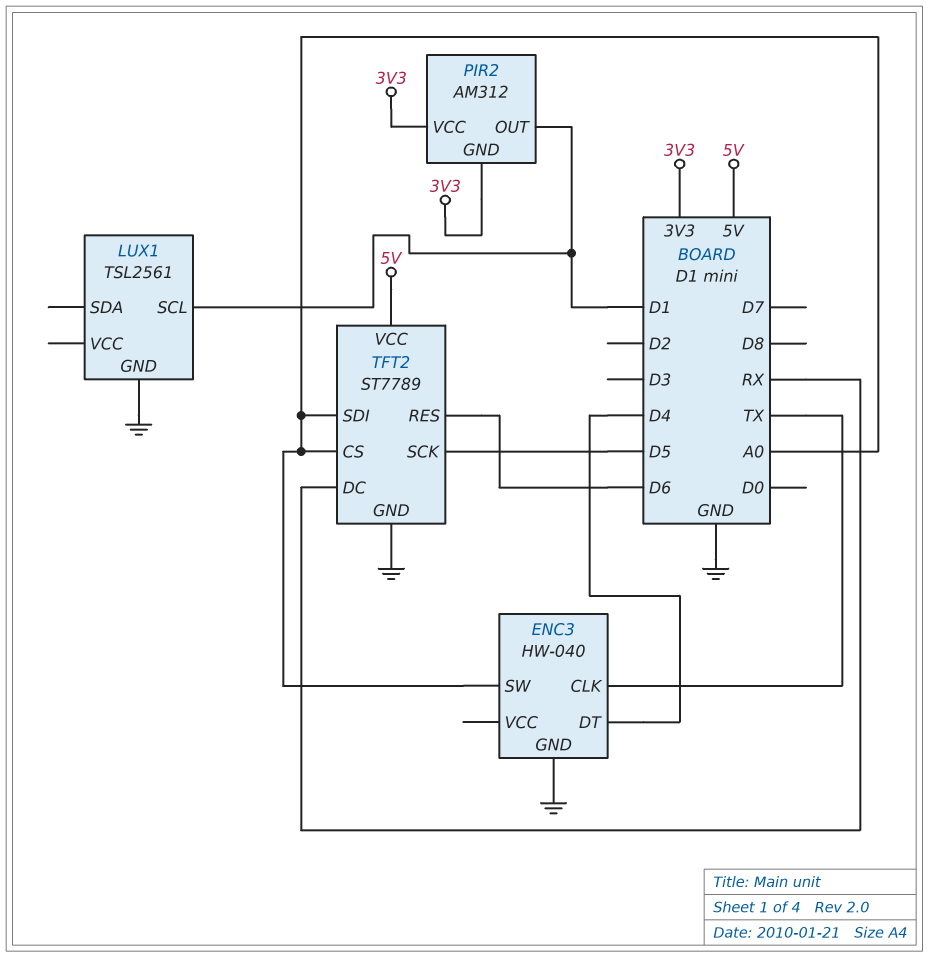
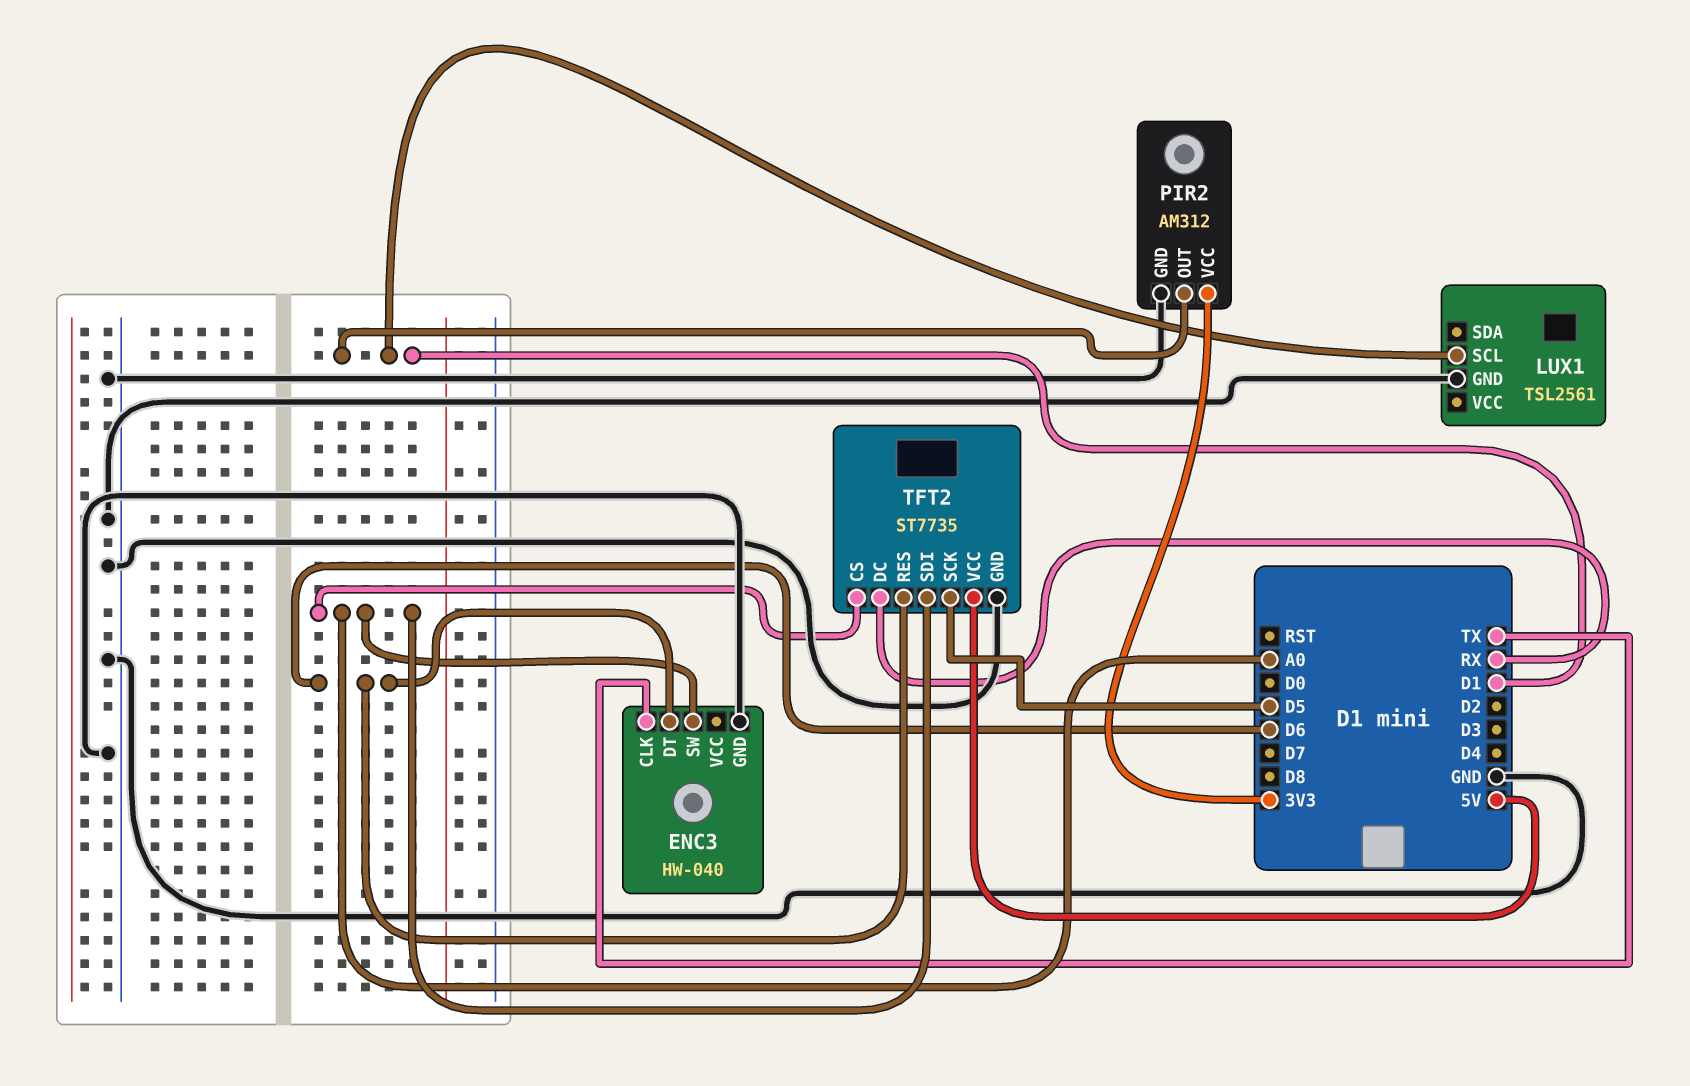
ENC3 pin DT: D4 -> D6
PIR2 pin GND: 3V3 -> GND
TFT2: ST7789 -> ST7735

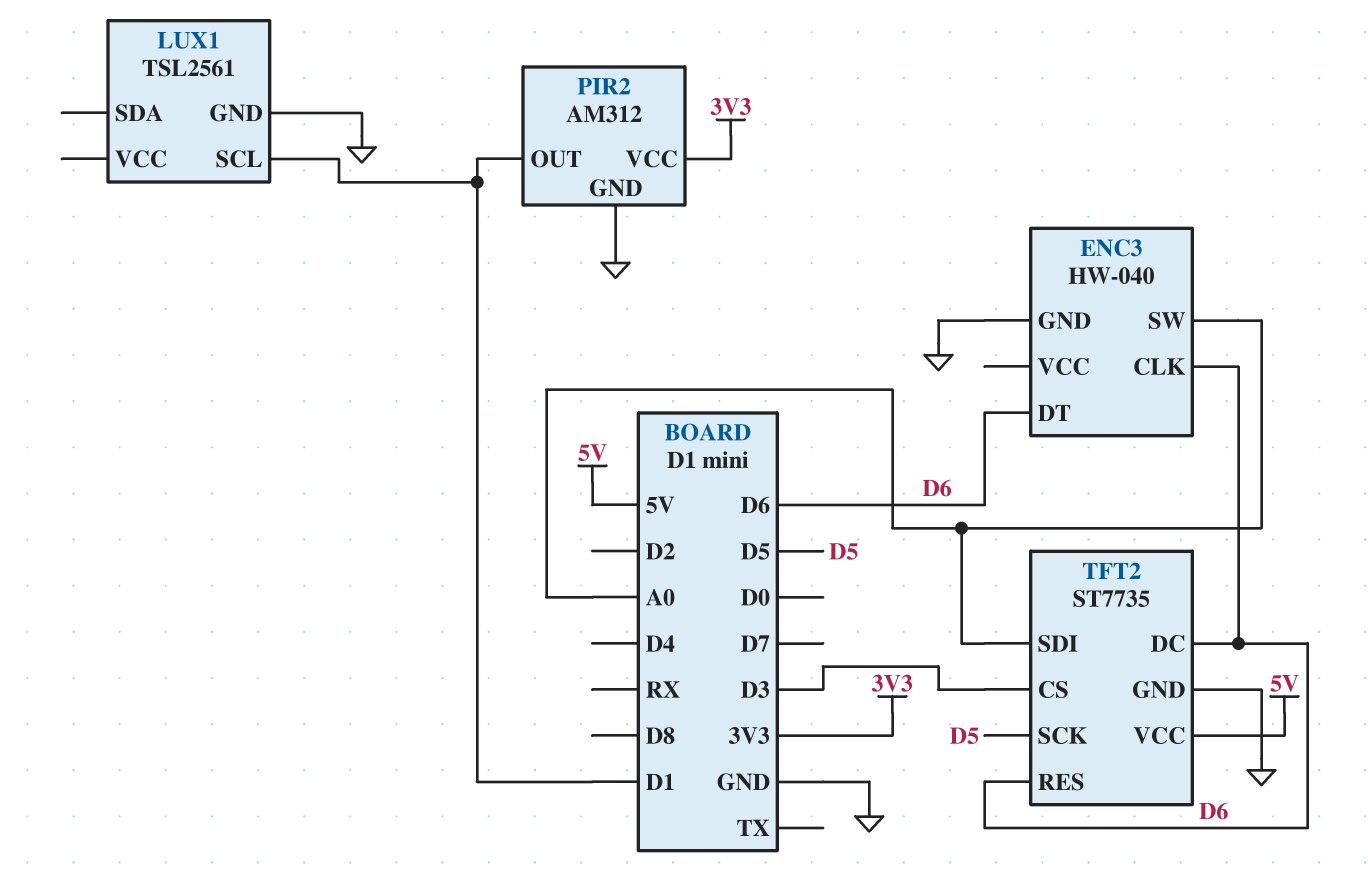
ENC3 pin CLK: TX -> D6
TFT2 pin CS: A0 -> D3
TFT2 pin DC: RX -> D6

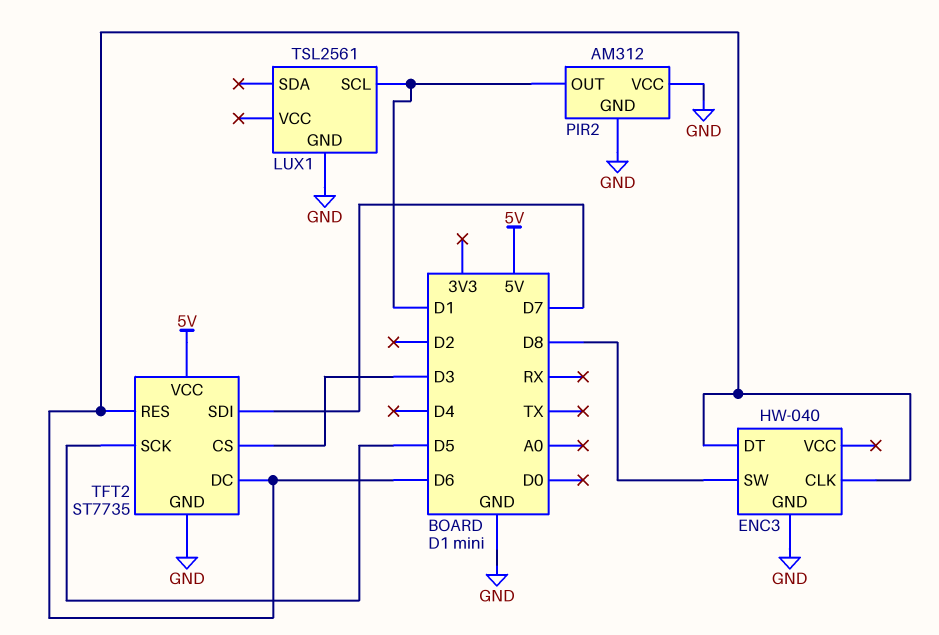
ENC3 pin SW: A0 -> D8
PIR2 pin VCC: 3V3 -> GND
TFT2 pin SDI: A0 -> D7

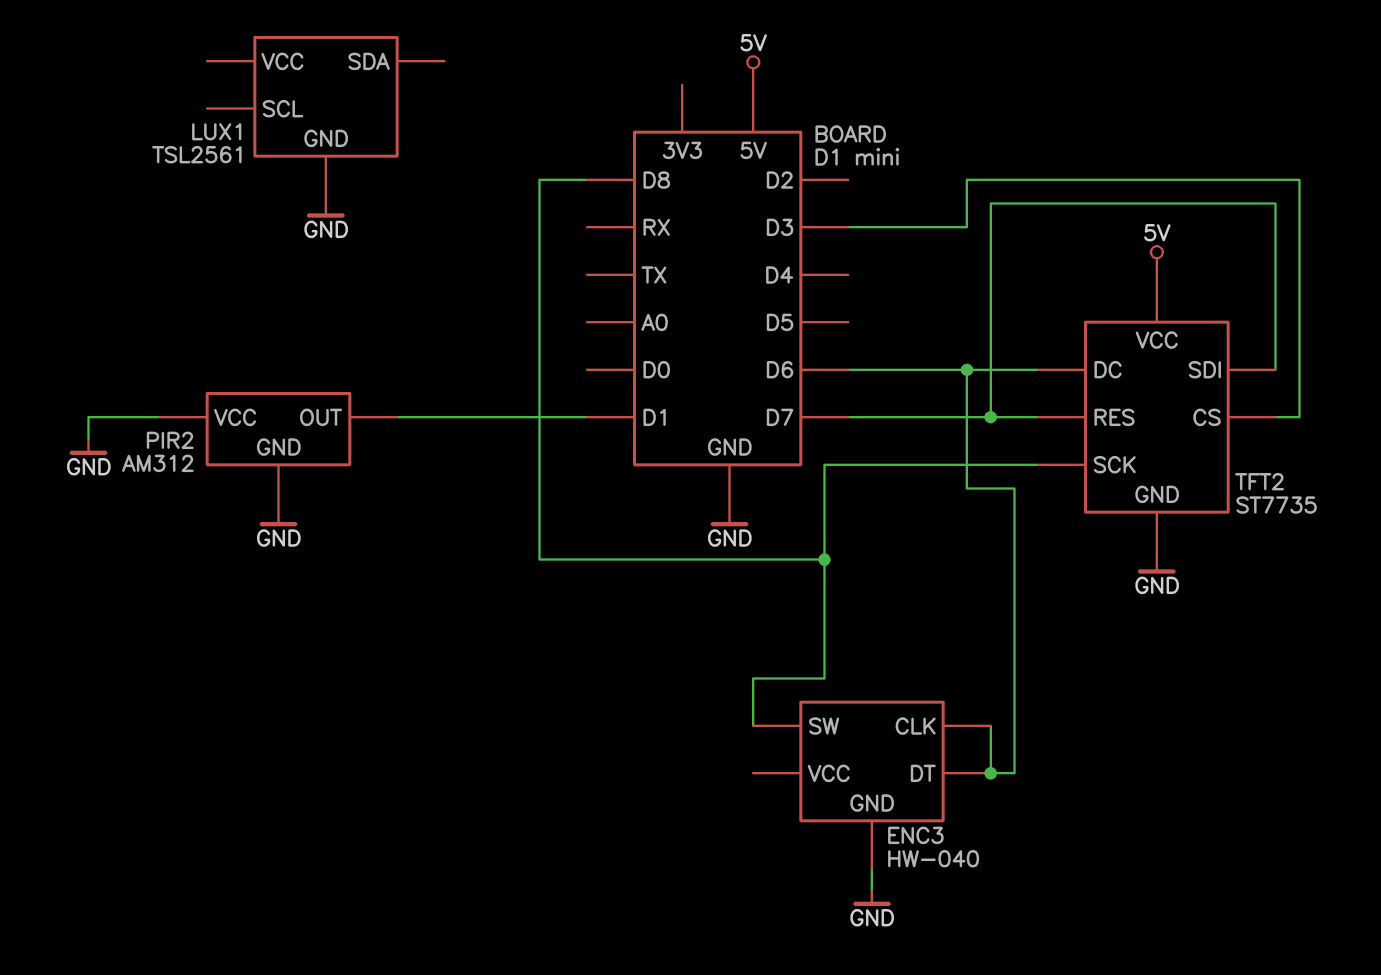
LUX1 pin SCL: D1 -> none
TFT2 pin RES: D6 -> D7
TFT2 pin SCK: D5 -> D8

